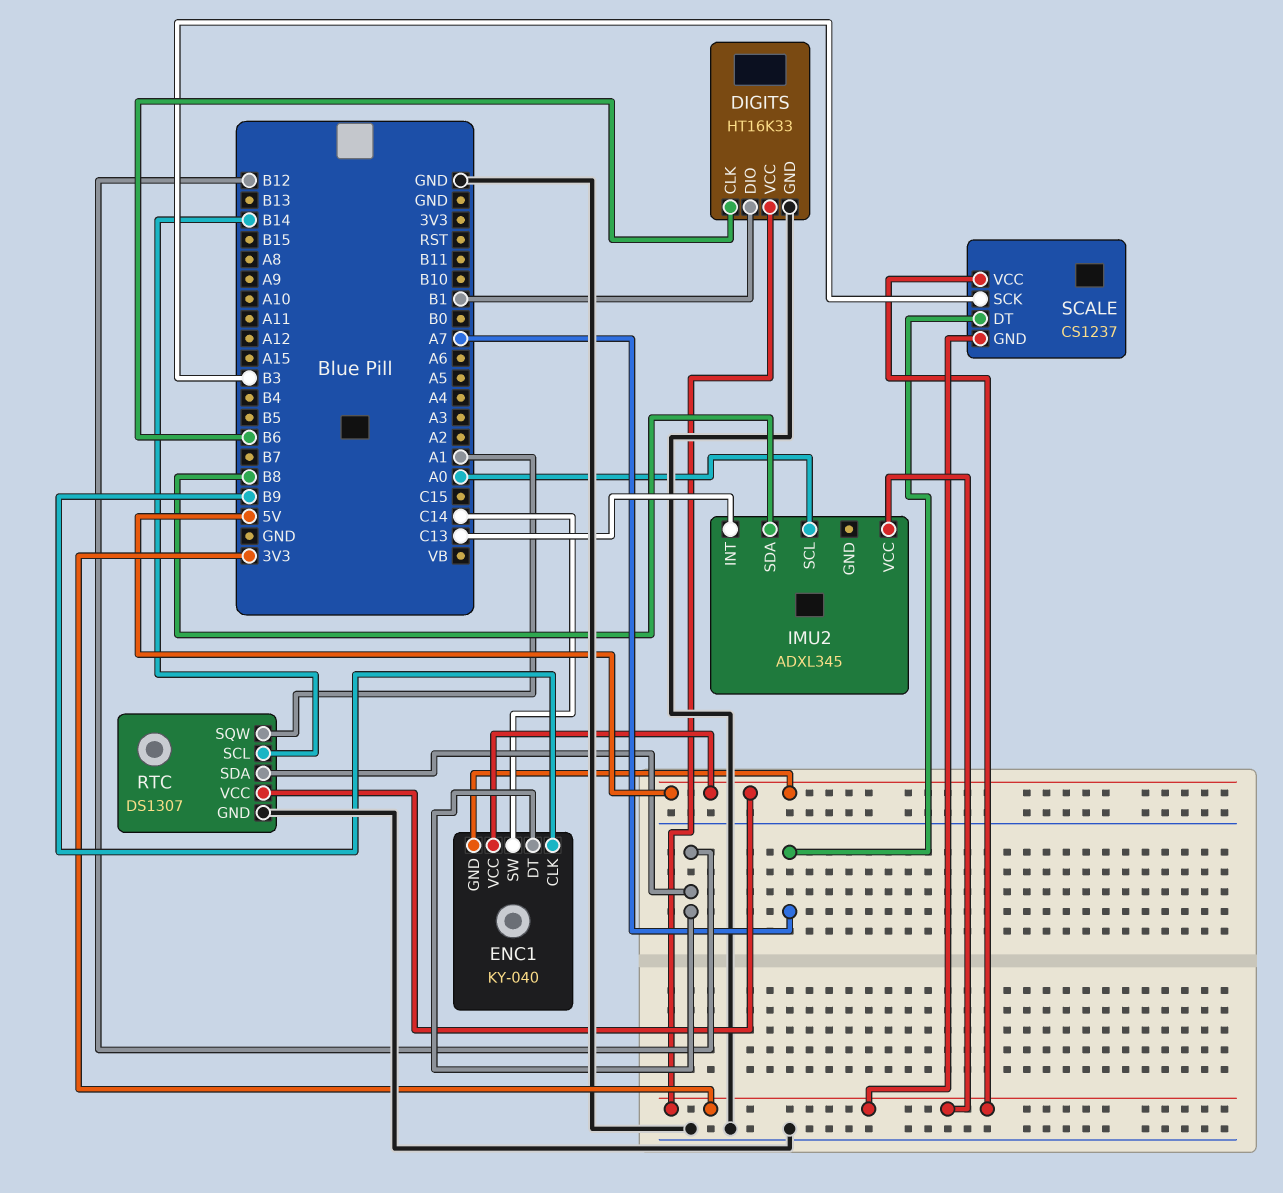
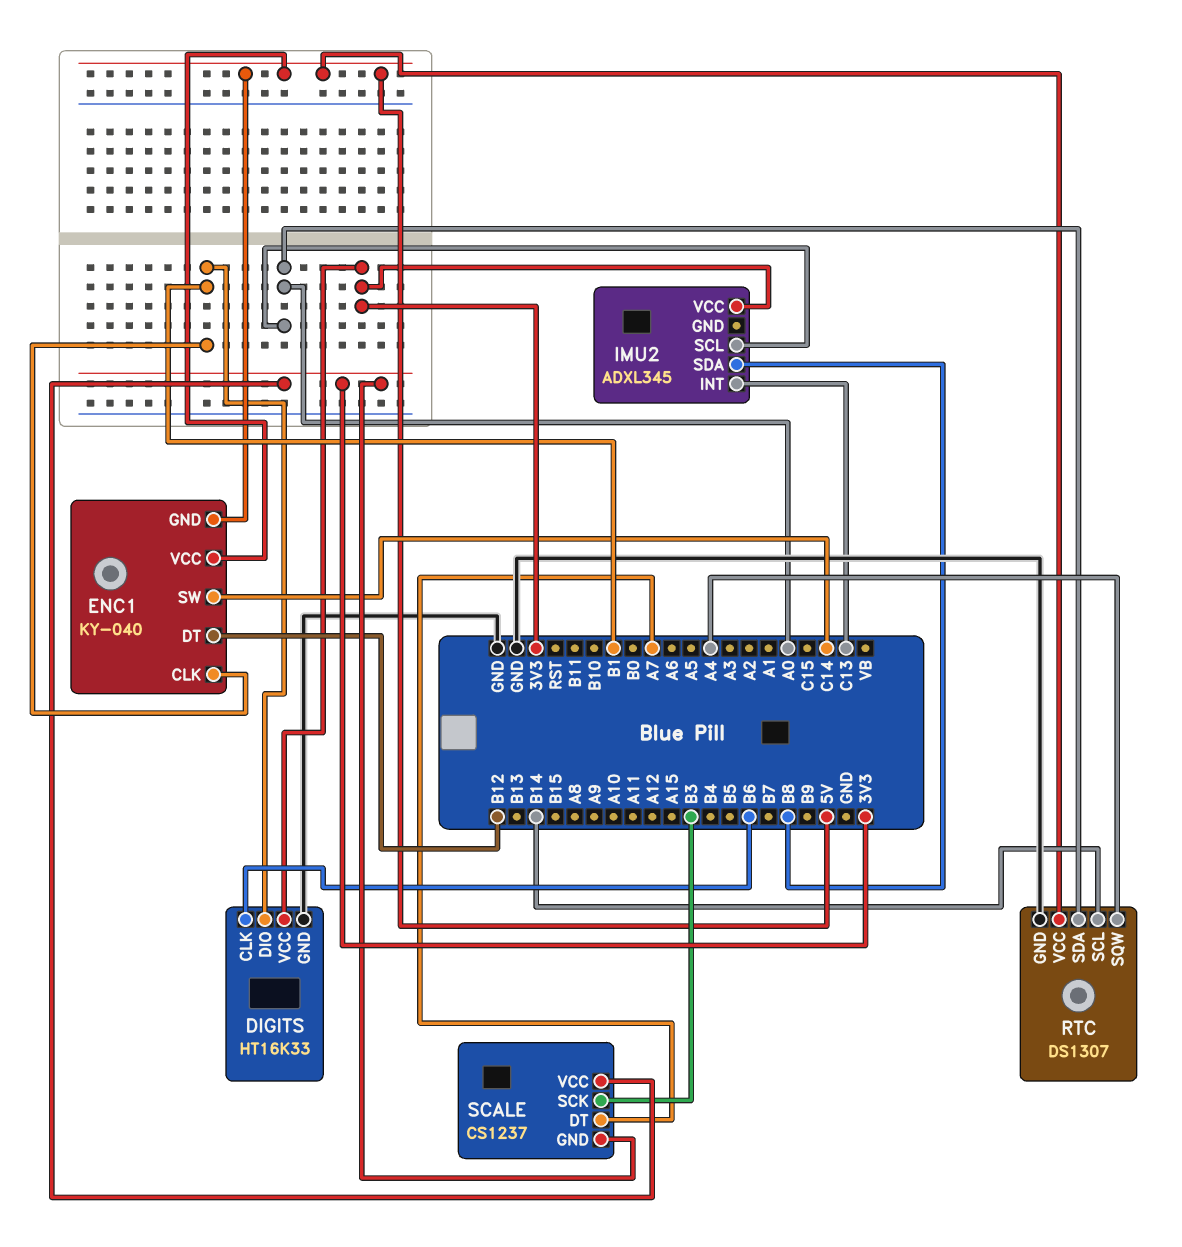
ENC1 pin CLK: B9 -> B1
RTC pin SDA: B12 -> A0
RTC pin SQW: A1 -> A4

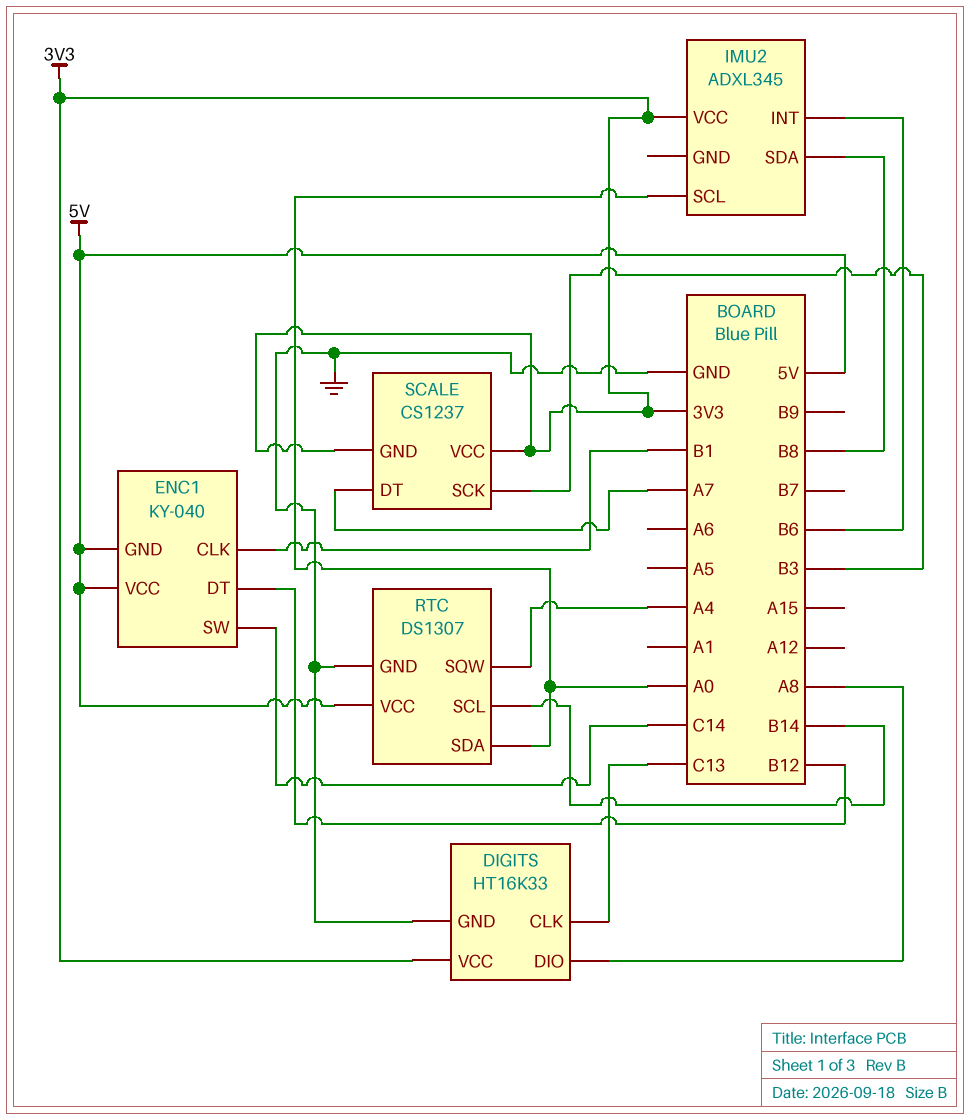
DIGITS pin CLK: B6 -> C13
DIGITS pin DIO: B1 -> A8
IMU2 pin INT: C13 -> B6

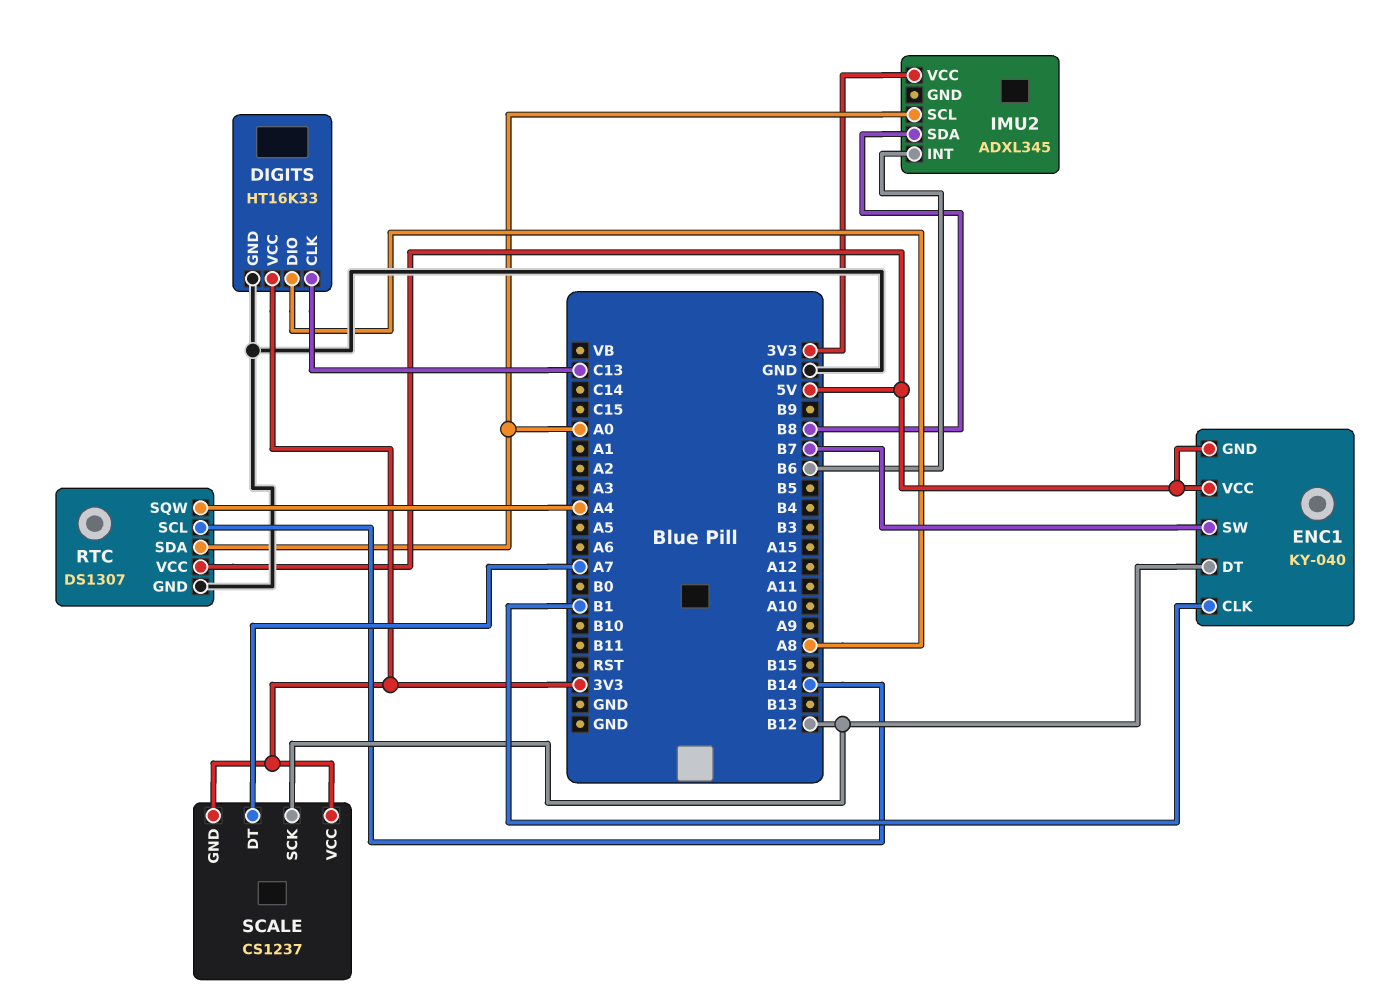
ENC1 pin SW: C14 -> B7
SCALE pin SCK: B3 -> B12

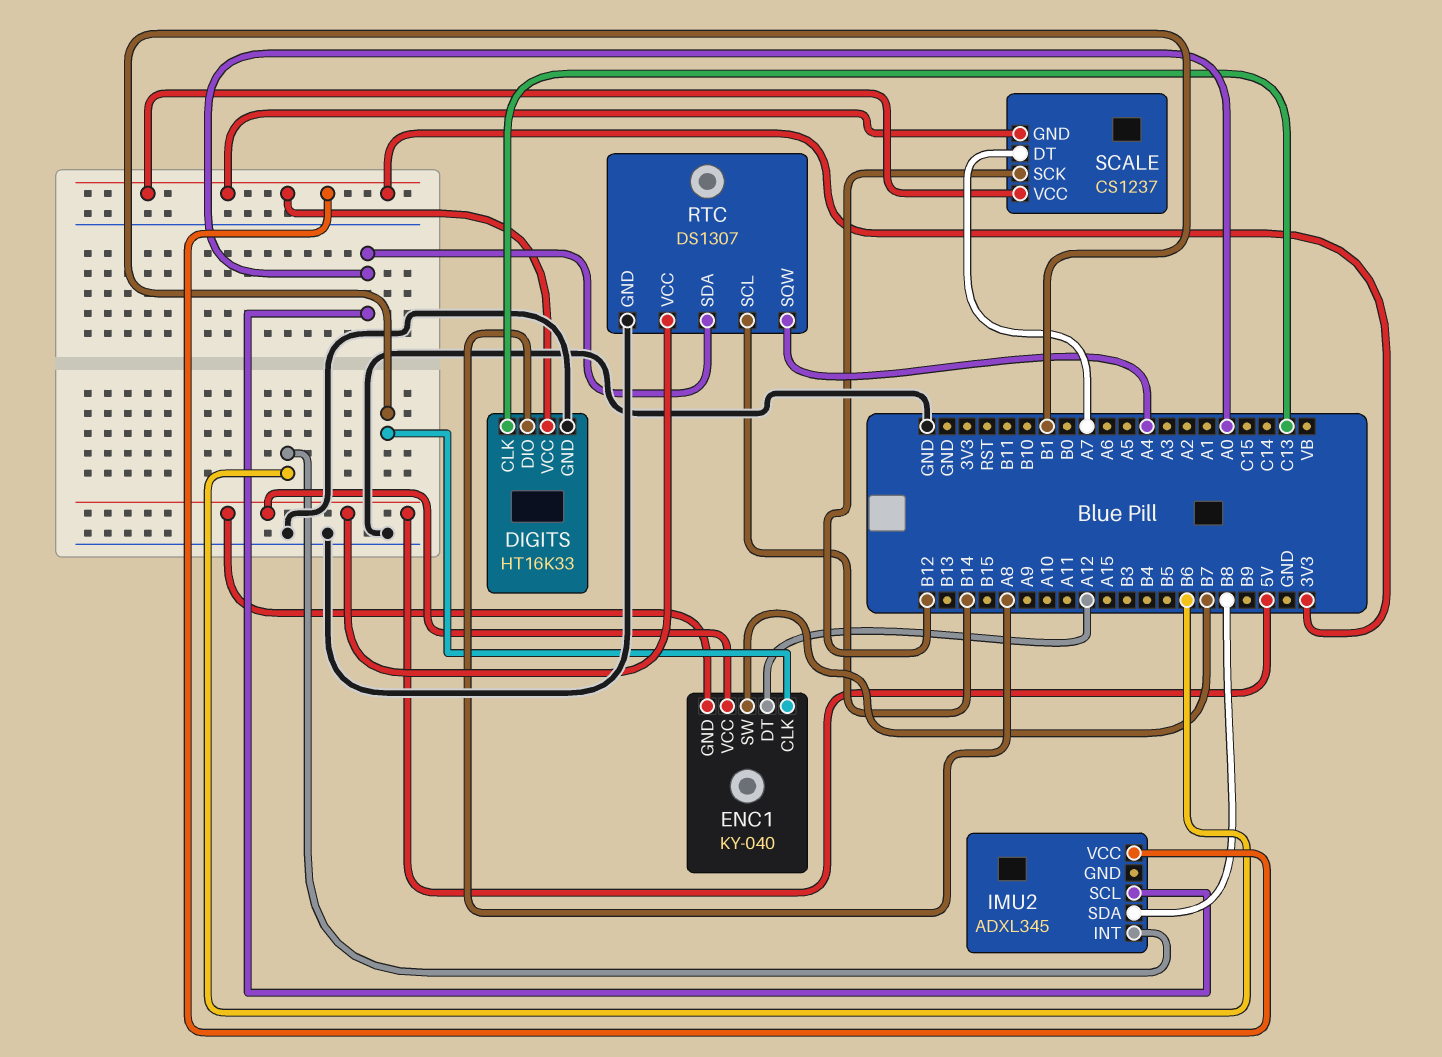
ENC1 pin DT: B12 -> A12

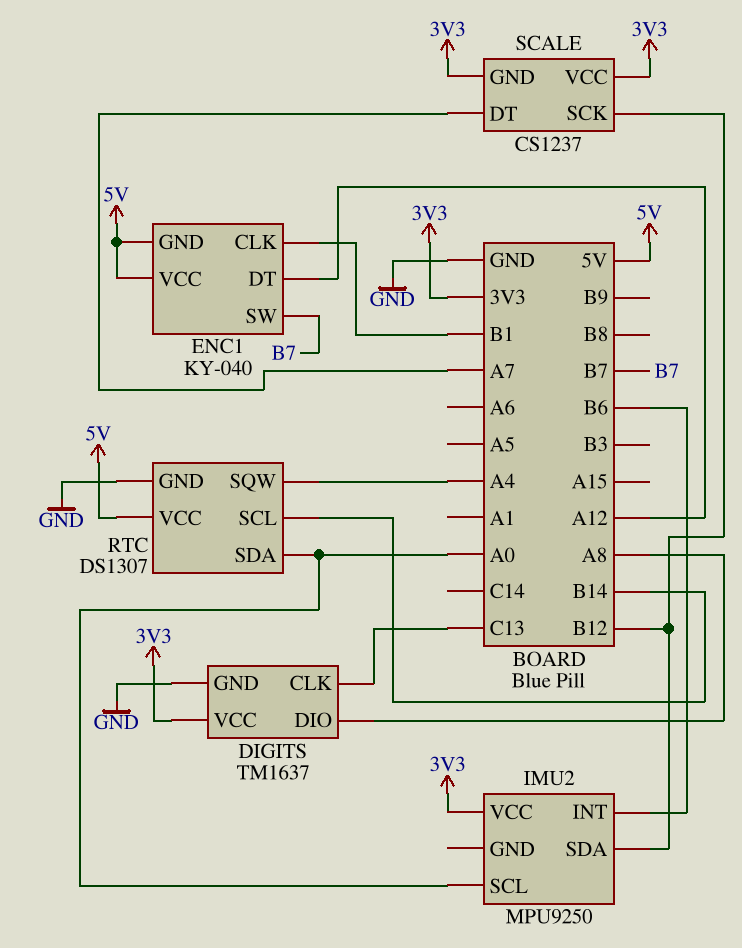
DIGITS: HT16K33 -> TM1637
IMU2: ADXL345 -> MPU9250
IMU2 pin SDA: B8 -> B12

